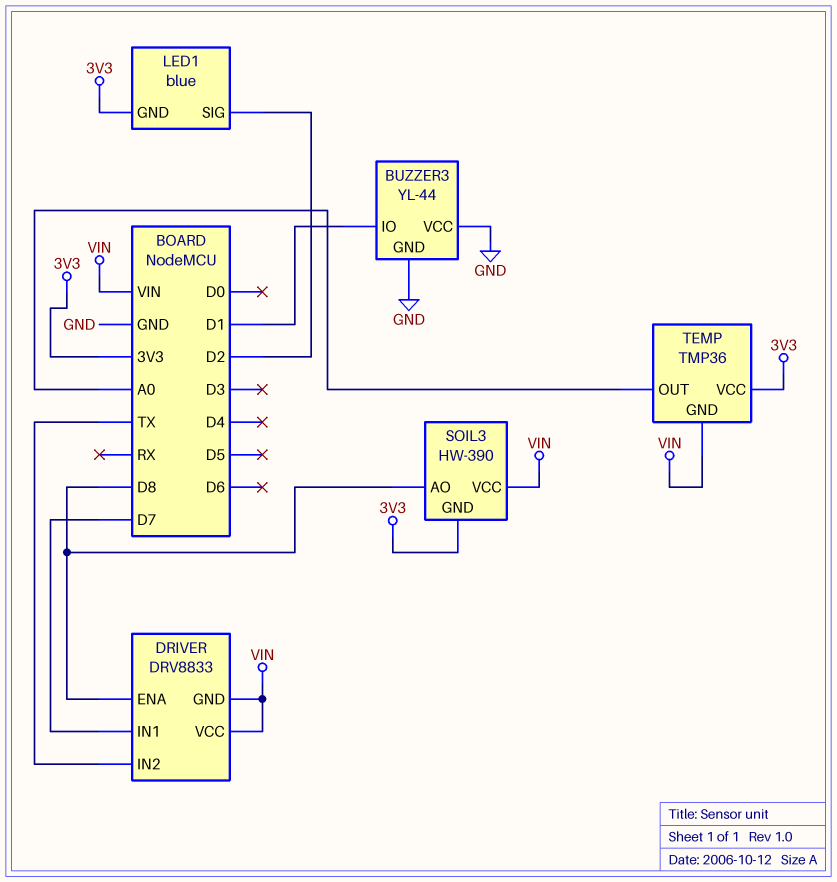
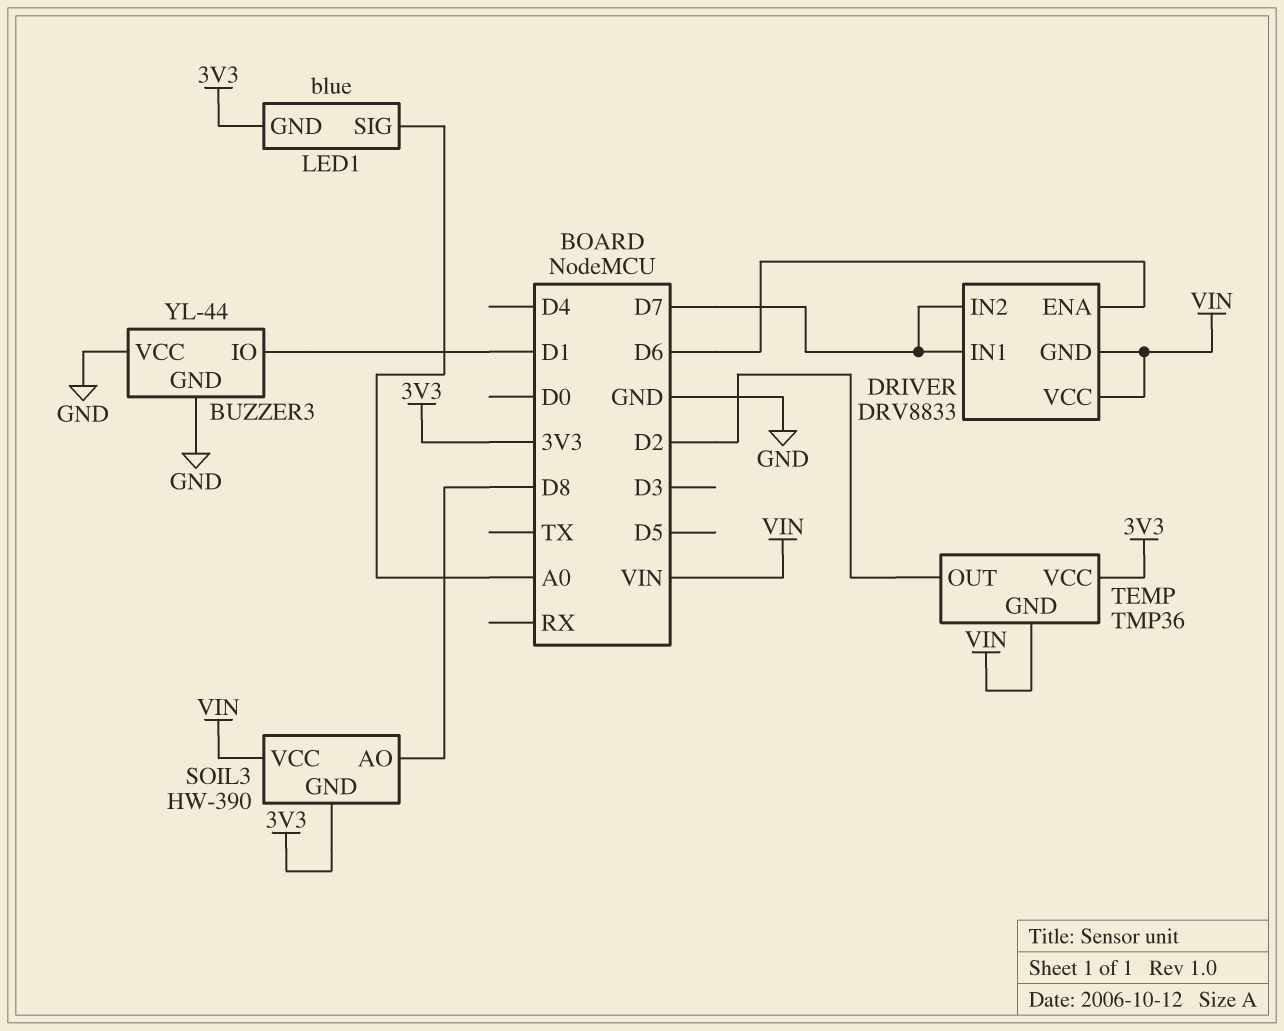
DRIVER pin ENA: D8 -> D6
DRIVER pin IN2: TX -> D7
LED1 pin SIG: D2 -> A0
TEMP pin OUT: A0 -> D2

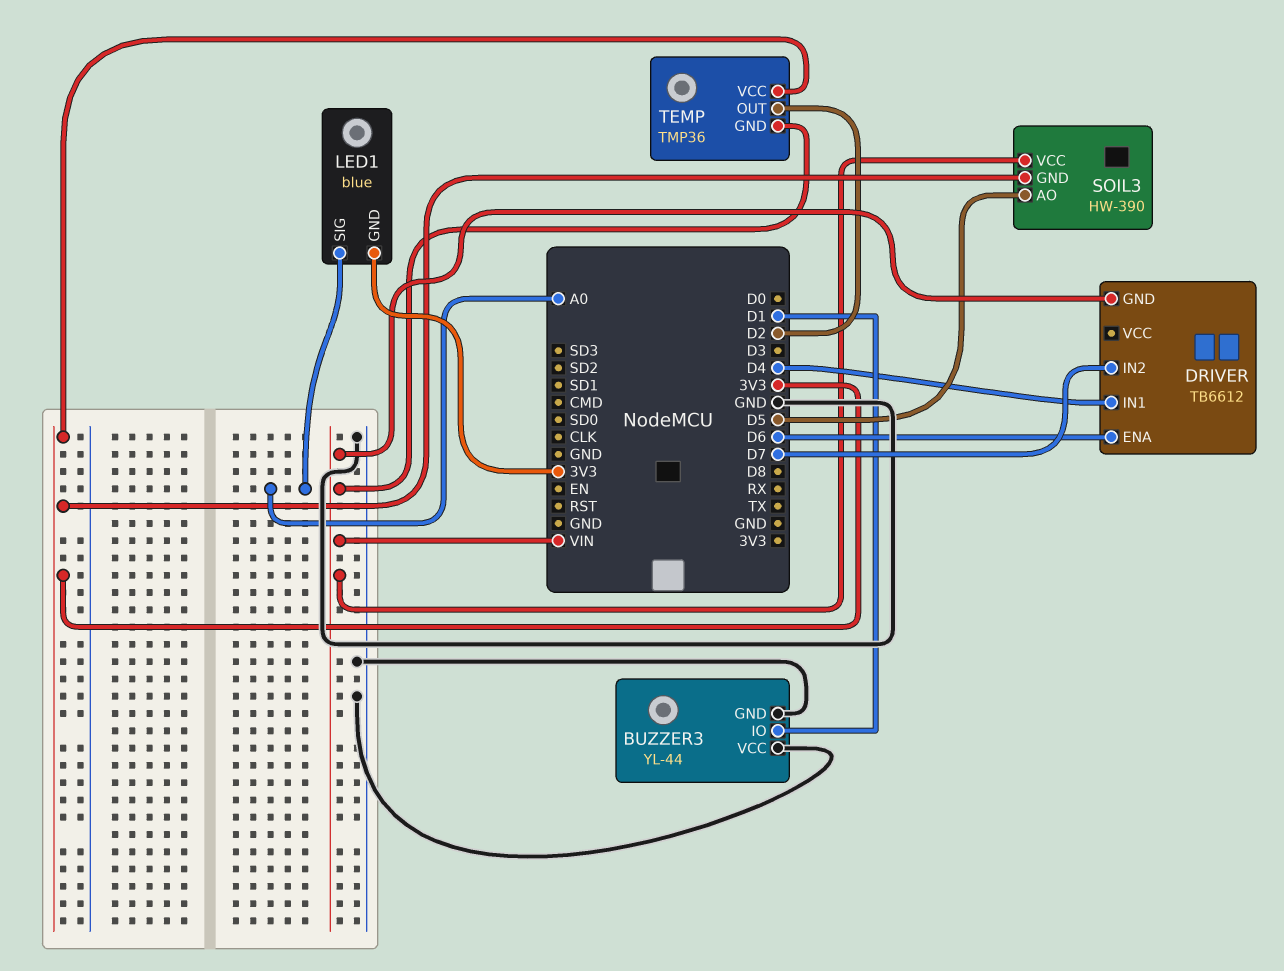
DRIVER: DRV8833 -> TB6612
DRIVER pin IN1: D7 -> D4
DRIVER pin VCC: VIN -> none
SOIL3 pin AO: D8 -> D5

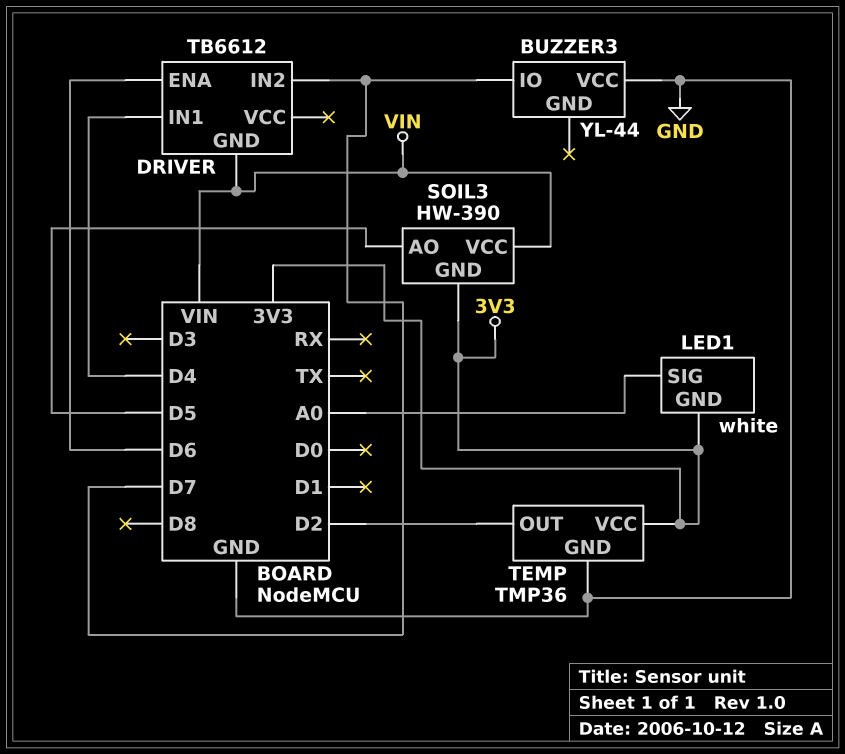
BUZZER3 pin GND: GND -> none
BUZZER3 pin IO: D1 -> D7
LED1: blue -> white
TEMP pin GND: VIN -> GND

